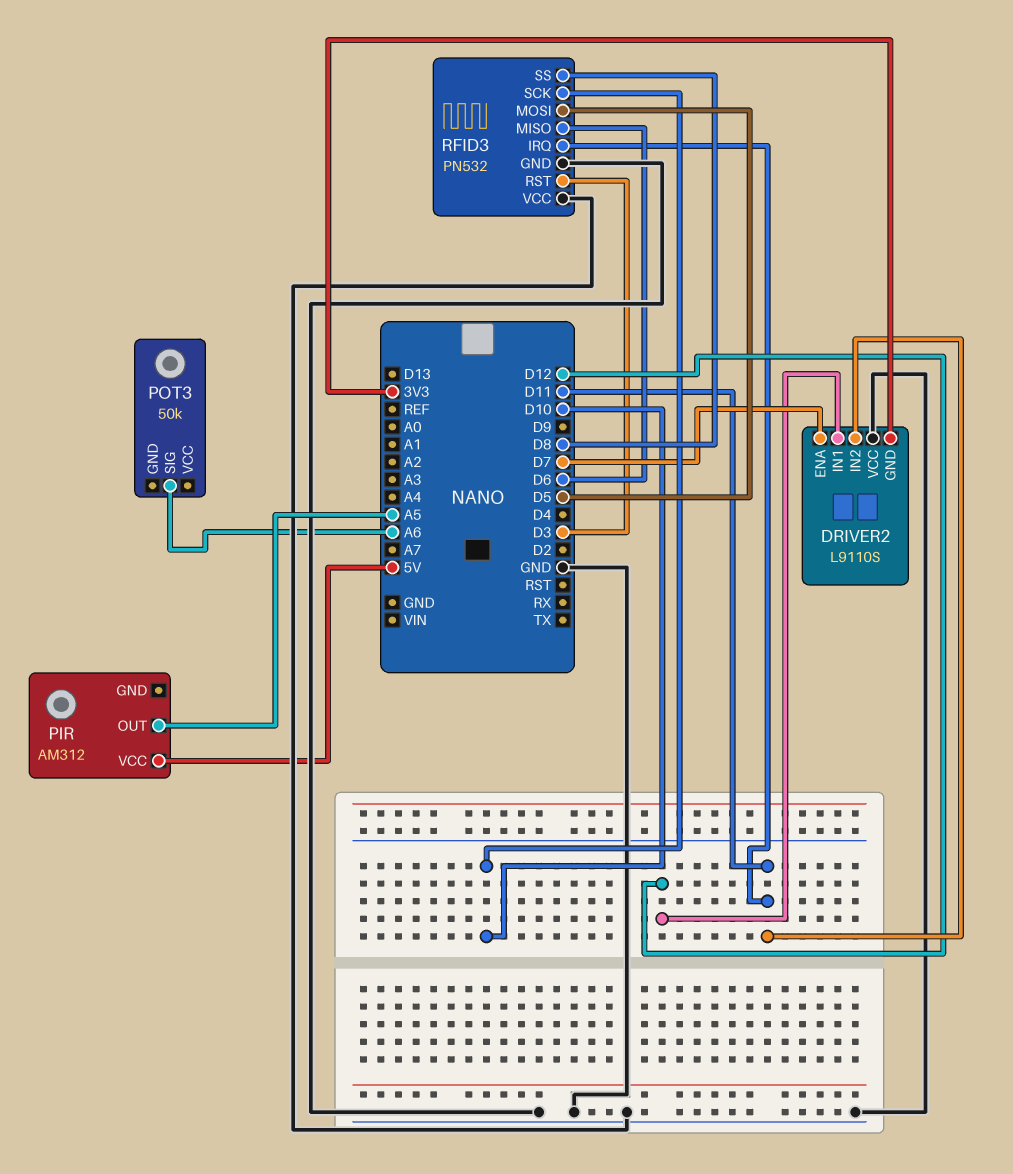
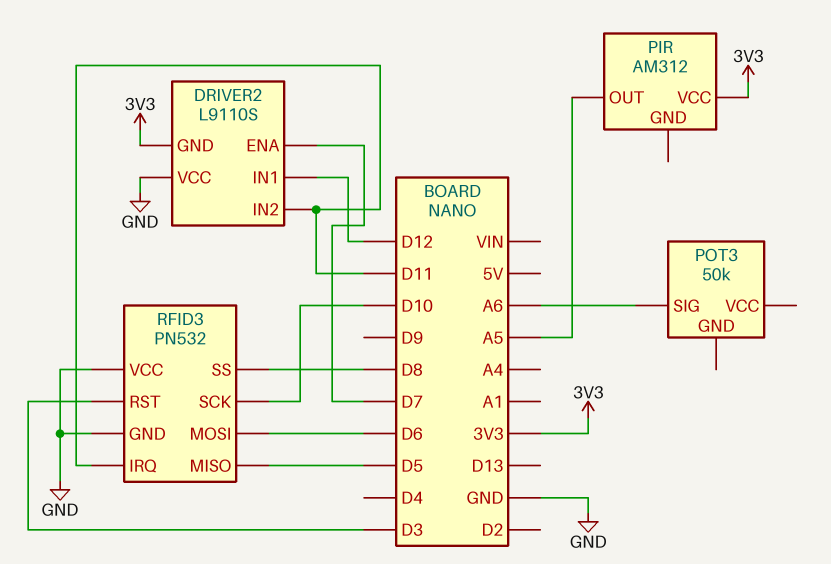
PIR pin VCC: 5V -> 3V3
RFID3 pin MISO: D6 -> D5
RFID3 pin MOSI: D5 -> D6

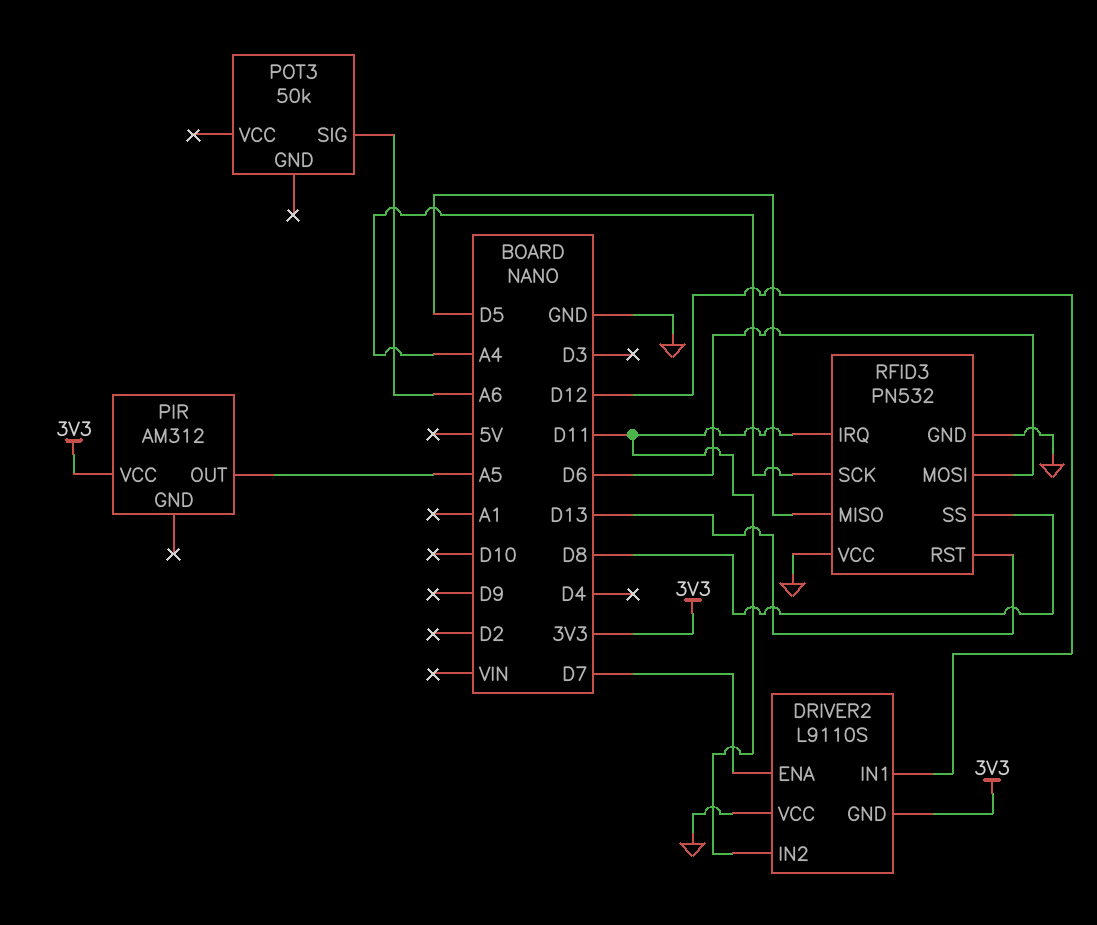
RFID3 pin RST: D3 -> D13
RFID3 pin SCK: D10 -> A4

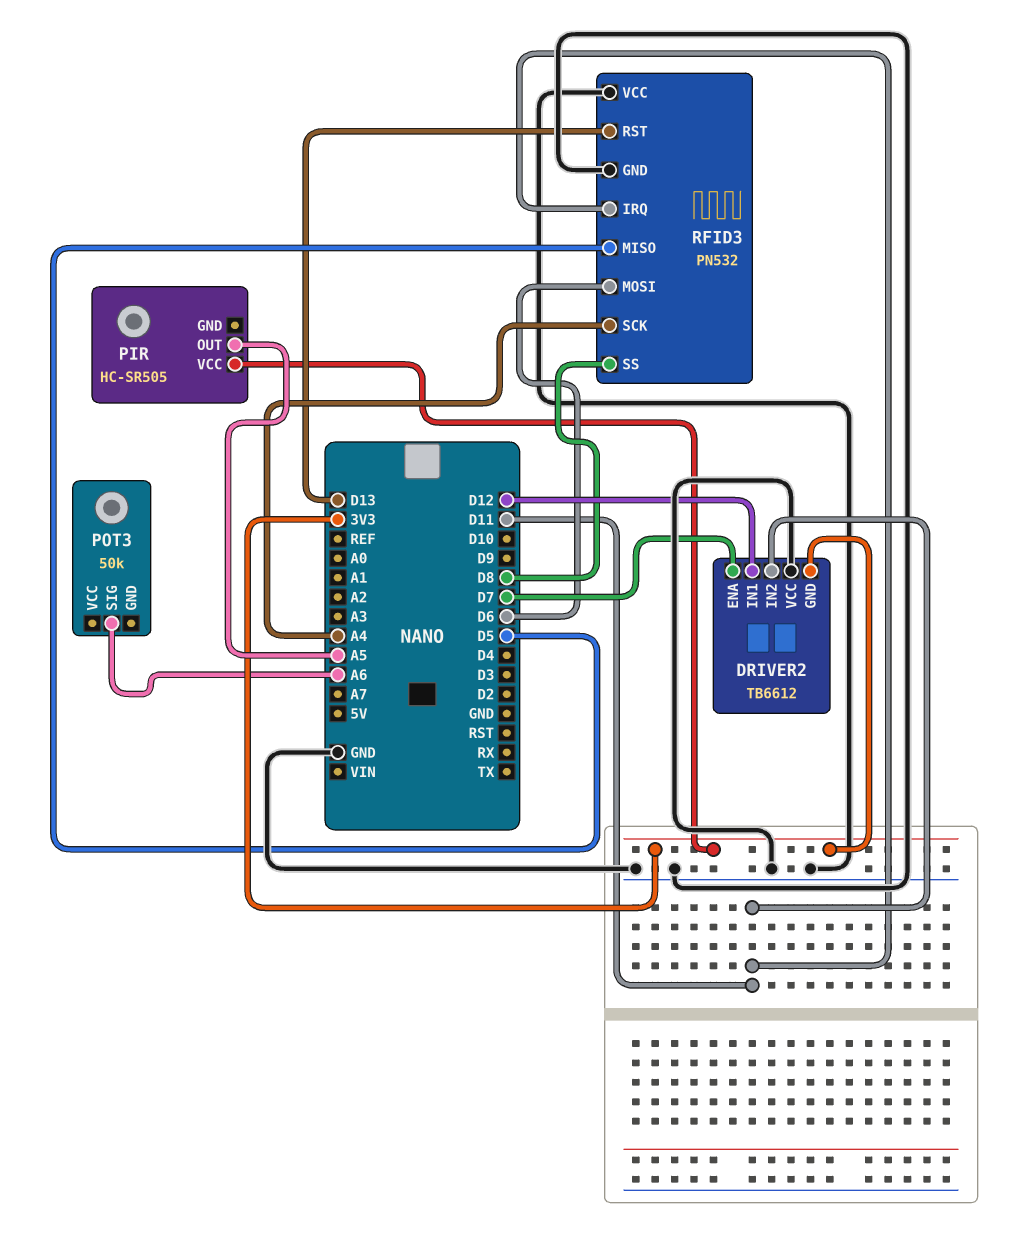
DRIVER2: L9110S -> TB6612
PIR: AM312 -> HC-SR505

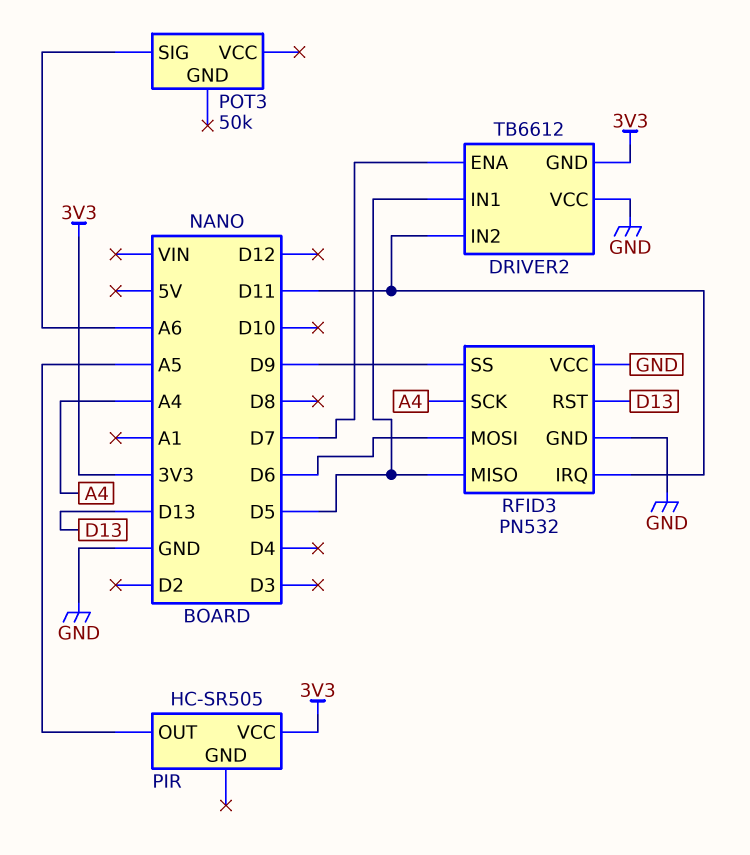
DRIVER2 pin IN1: D12 -> D5
RFID3 pin SS: D8 -> D9

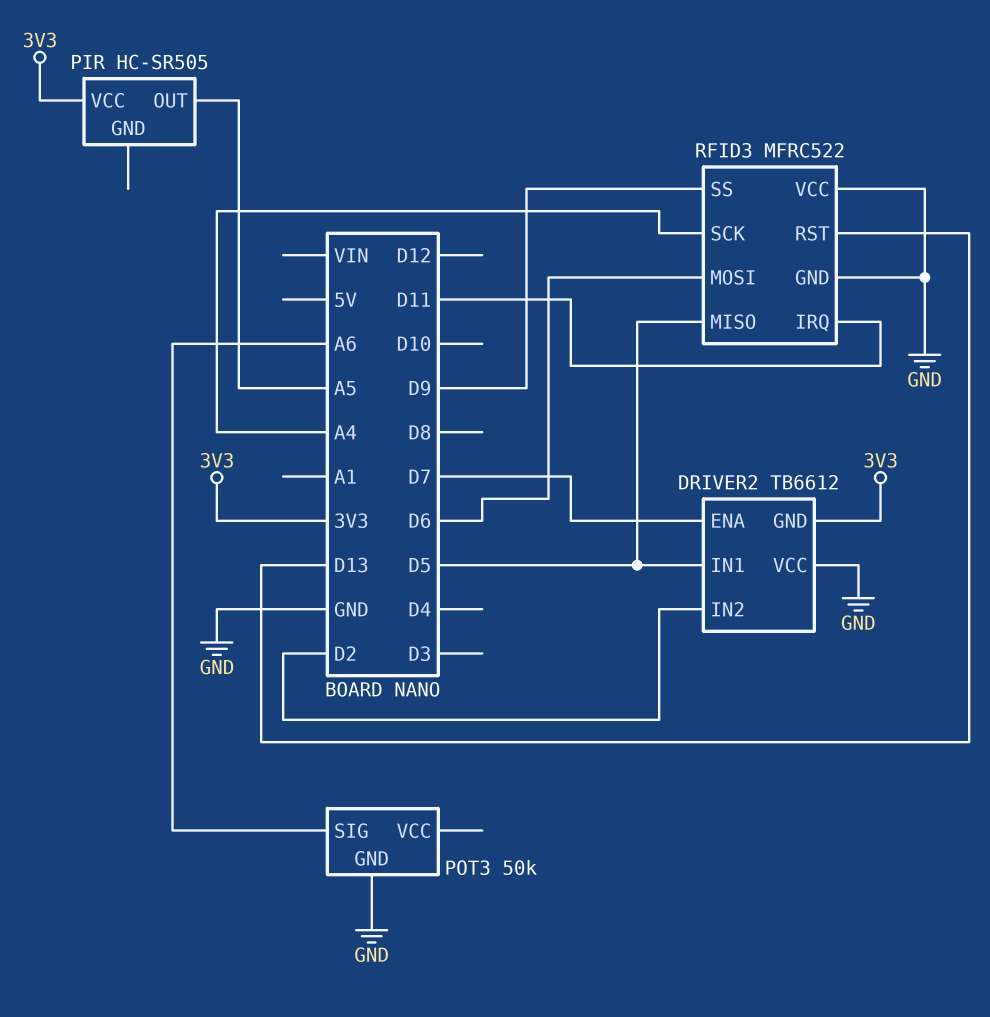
DRIVER2 pin IN2: D11 -> D2
POT3 pin GND: none -> GND
RFID3: PN532 -> MFRC522

